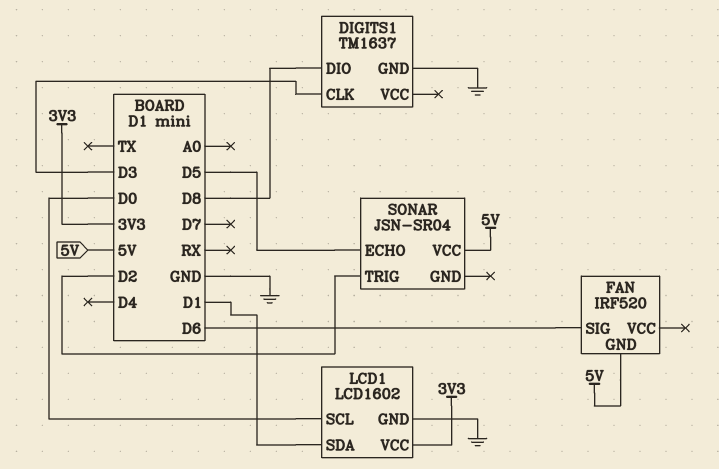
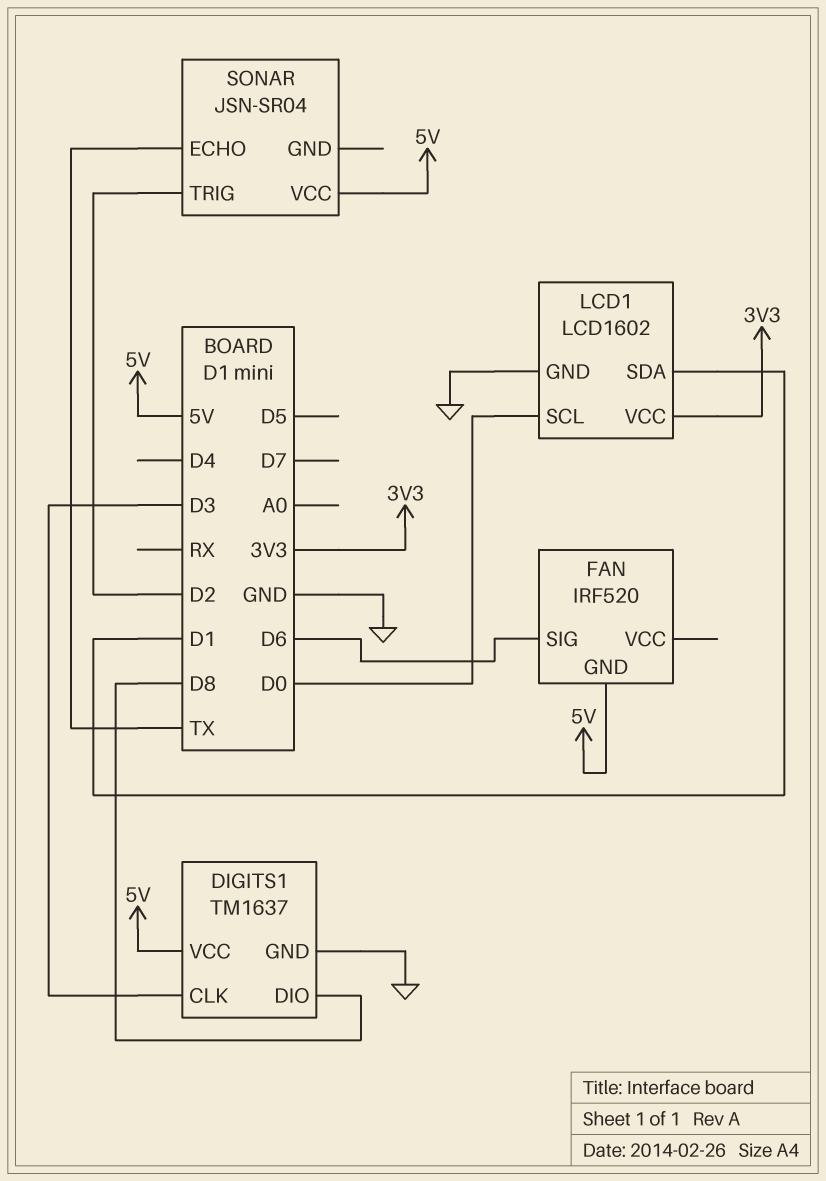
DIGITS1 pin VCC: none -> 5V
SONAR pin ECHO: D5 -> TX

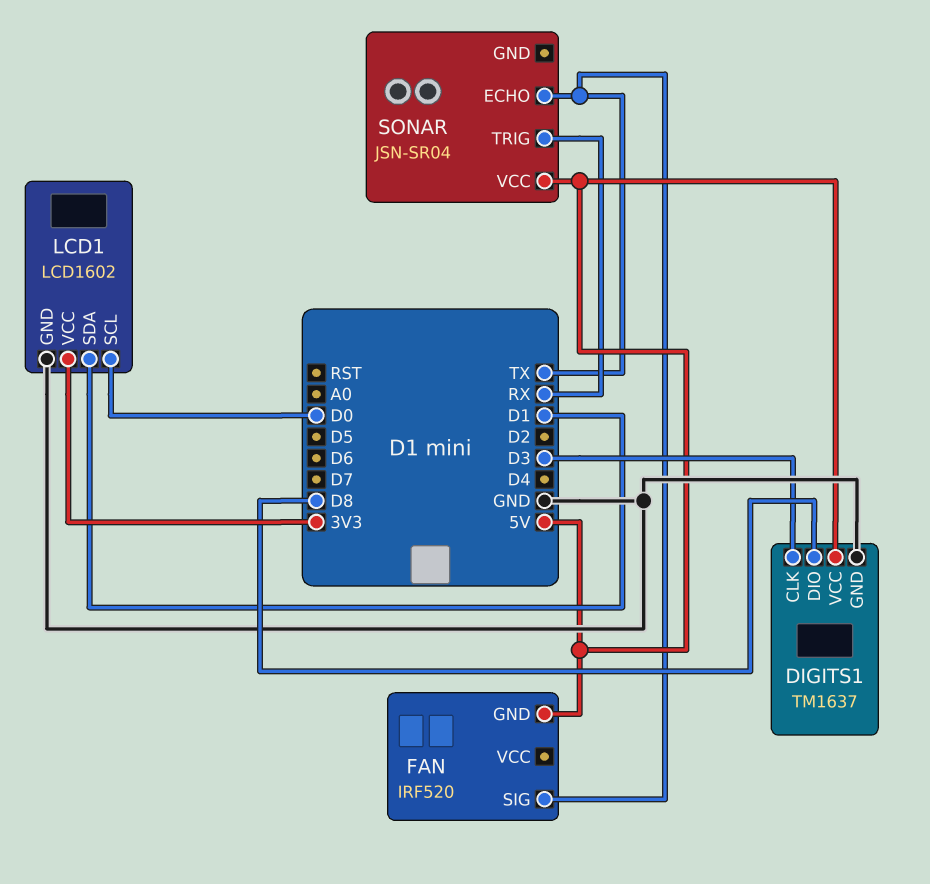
FAN pin SIG: D6 -> TX
SONAR pin TRIG: D2 -> RX

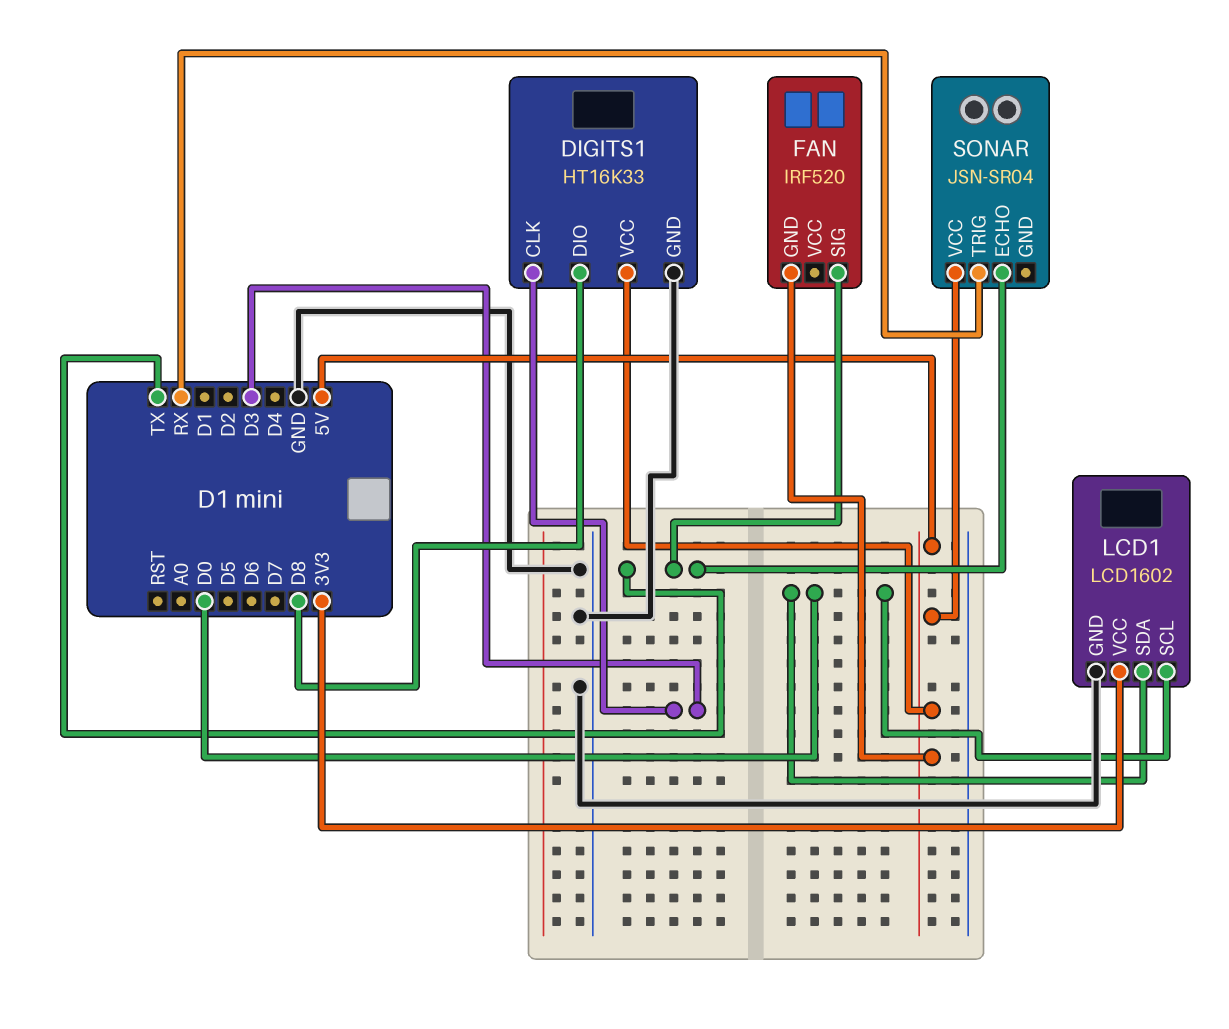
DIGITS1: TM1637 -> HT16K33
LCD1 pin SDA: D1 -> D0

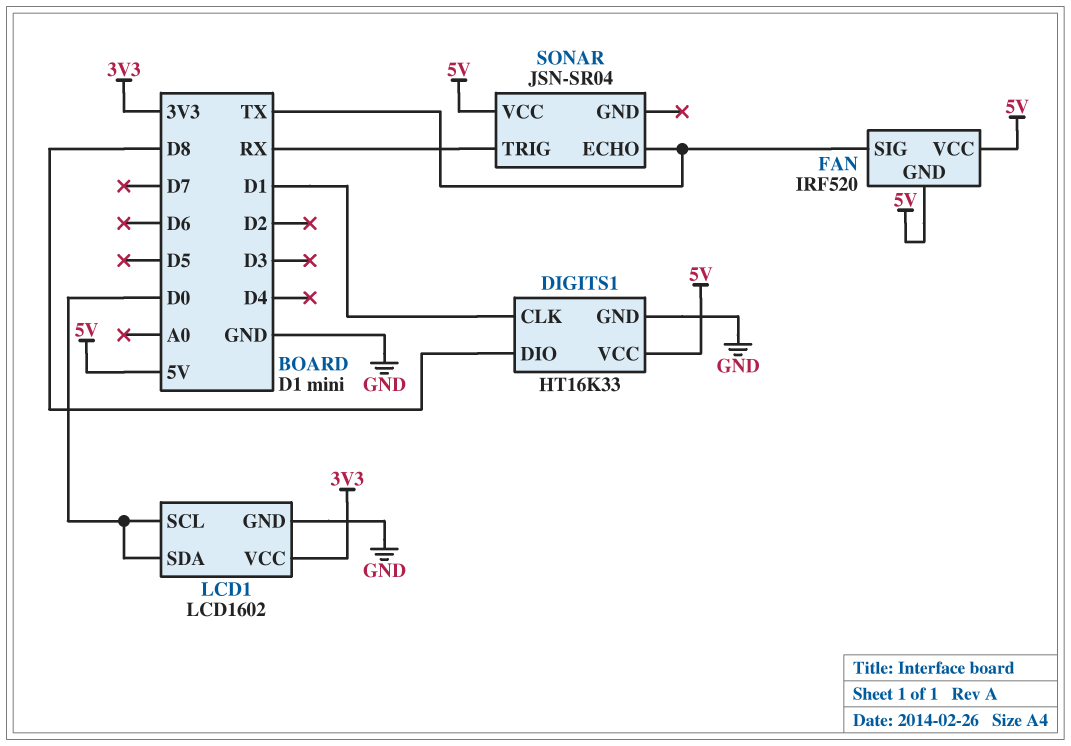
DIGITS1 pin CLK: D3 -> D1
FAN pin VCC: none -> 5V

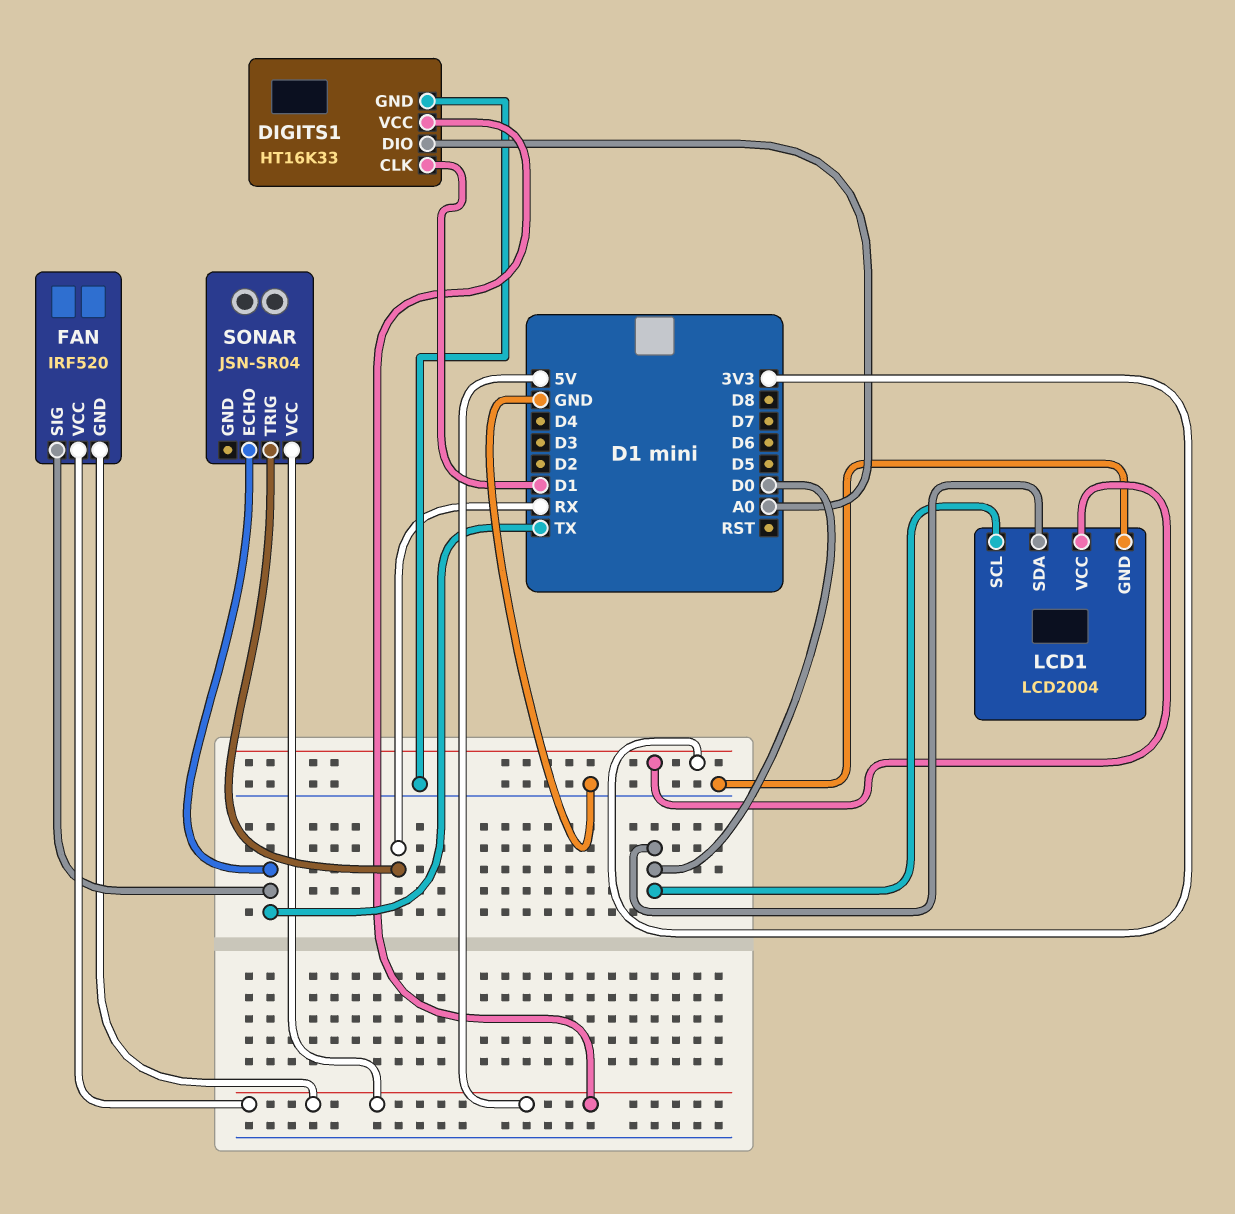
DIGITS1 pin DIO: D8 -> A0
LCD1: LCD1602 -> LCD2004

